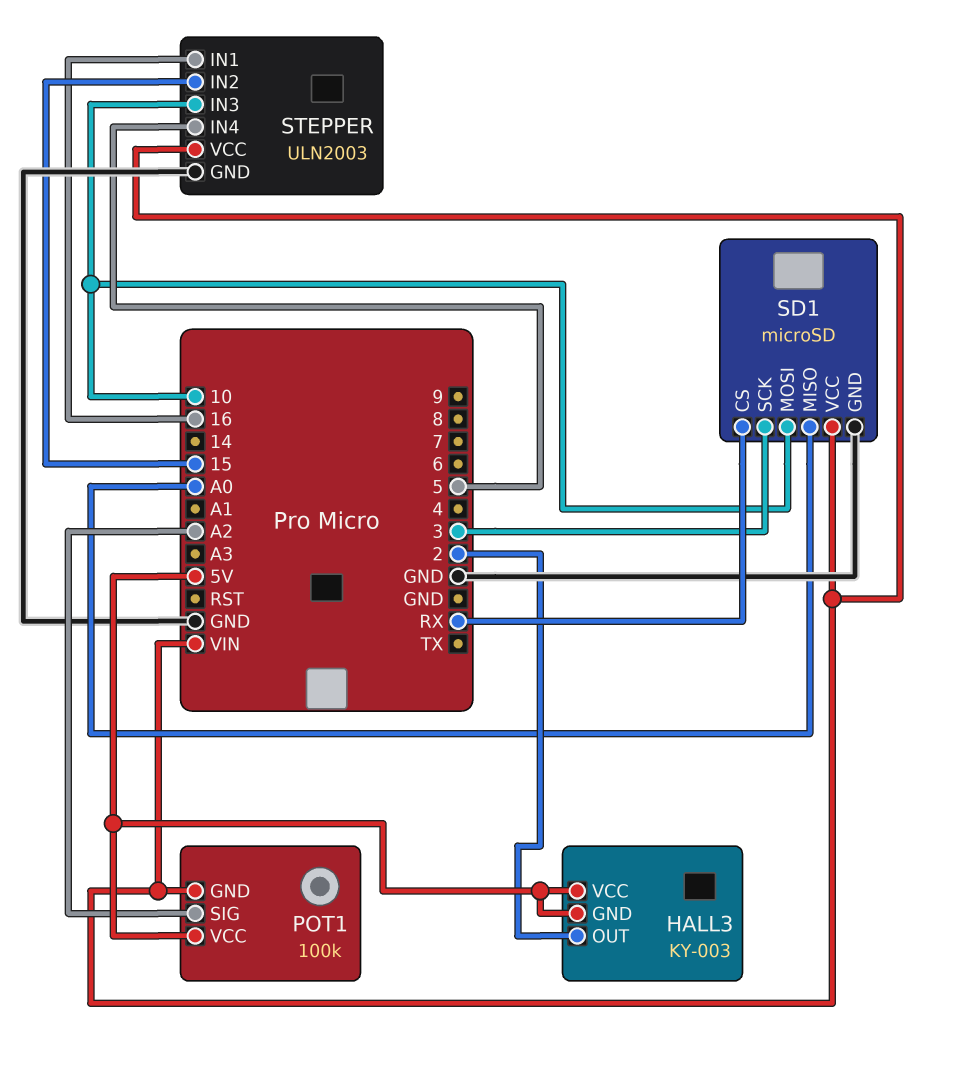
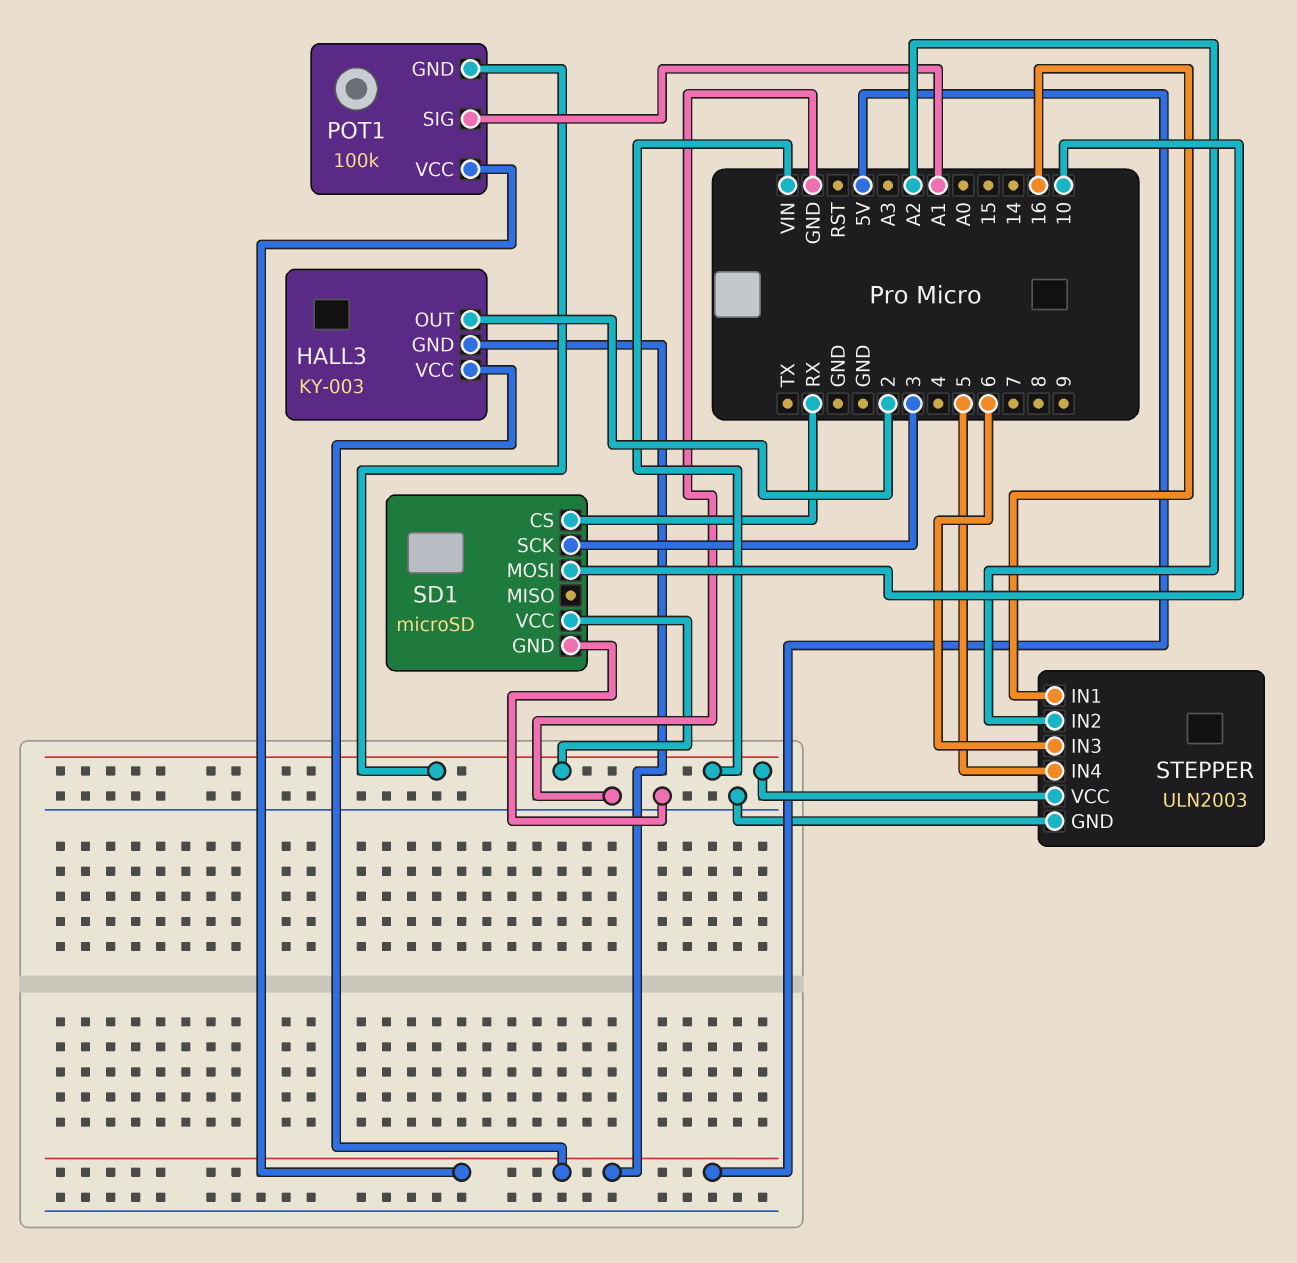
POT1 pin SIG: A2 -> A1
SD1 pin MISO: A0 -> none
STEPPER pin IN2: 15 -> A2
STEPPER pin IN3: 10 -> 6

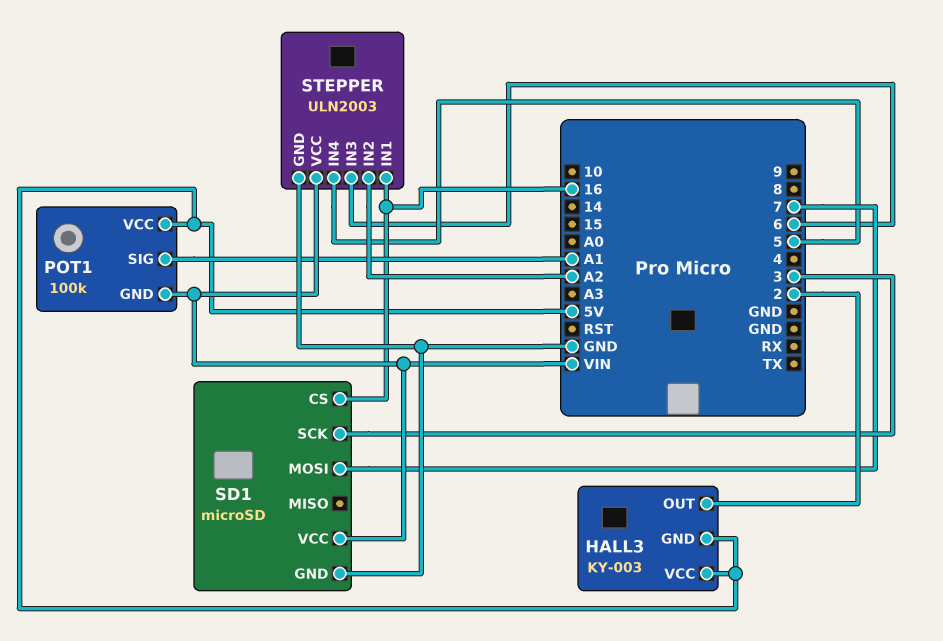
SD1 pin CS: RX -> 16
SD1 pin MOSI: 10 -> 7

